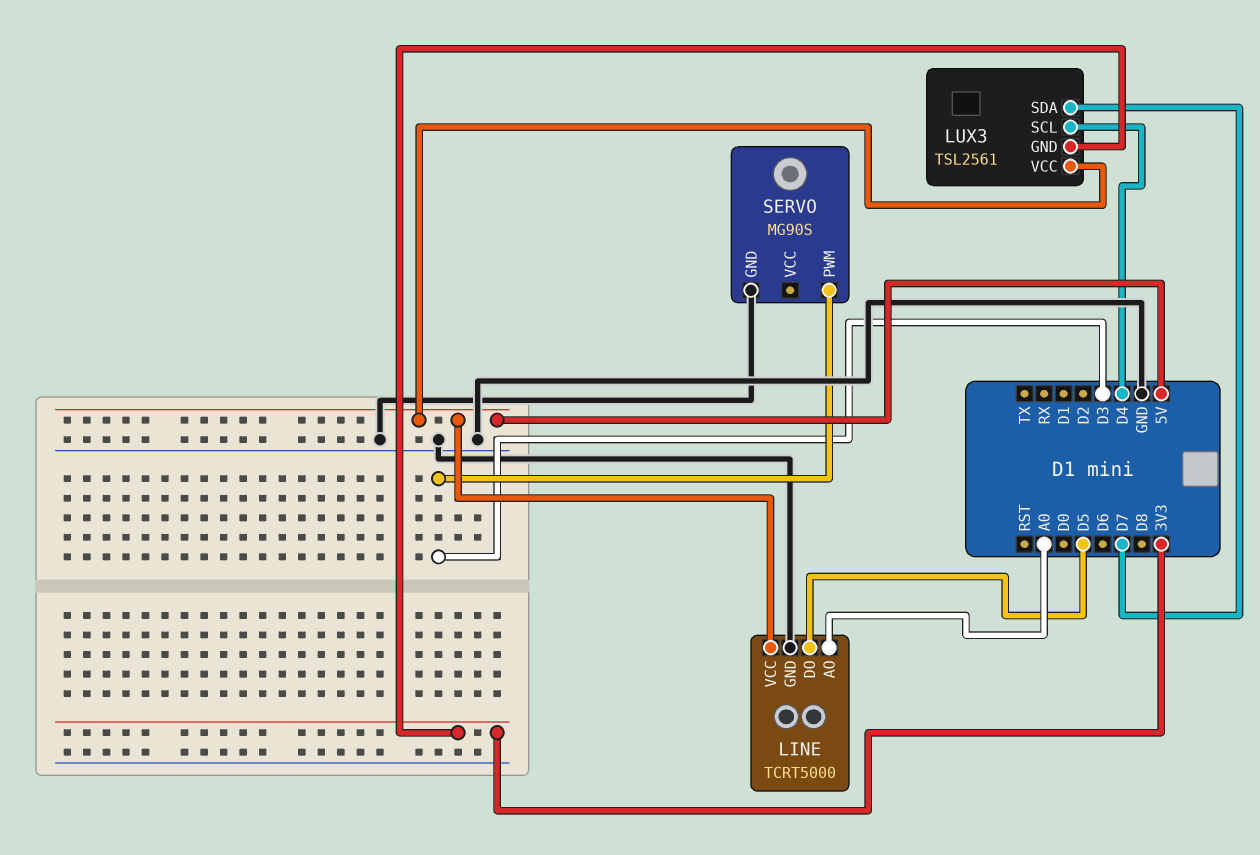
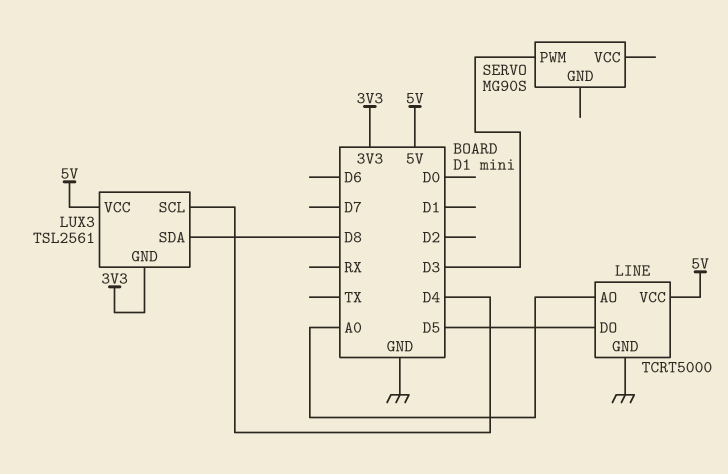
LUX3 pin SDA: D7 -> D8
SERVO pin GND: GND -> none

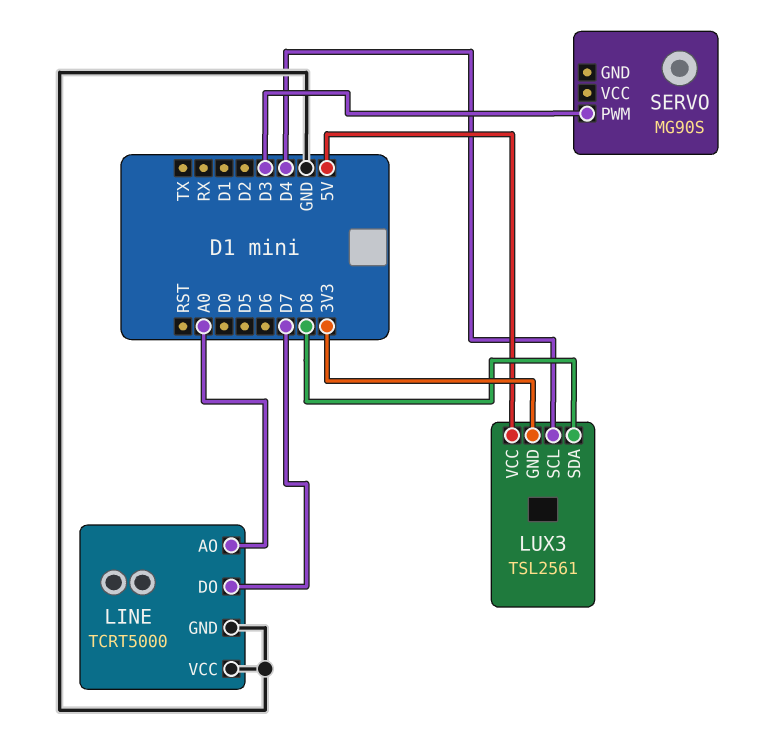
LINE pin DO: D5 -> D7
LINE pin VCC: 5V -> GND

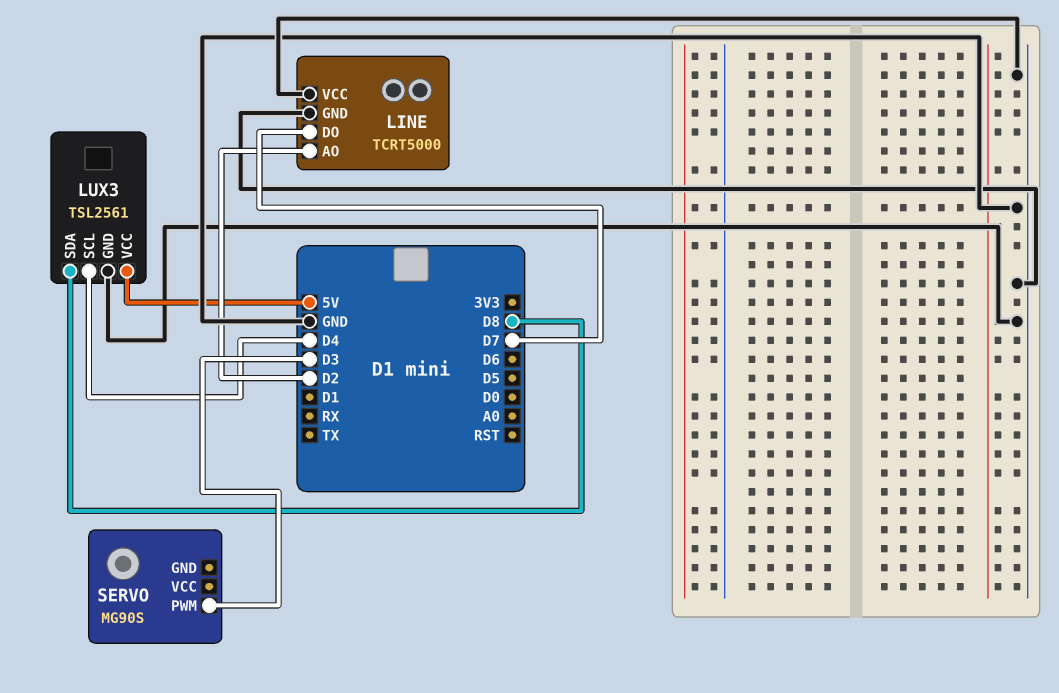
LINE pin AO: A0 -> D2
LUX3 pin GND: 3V3 -> GND

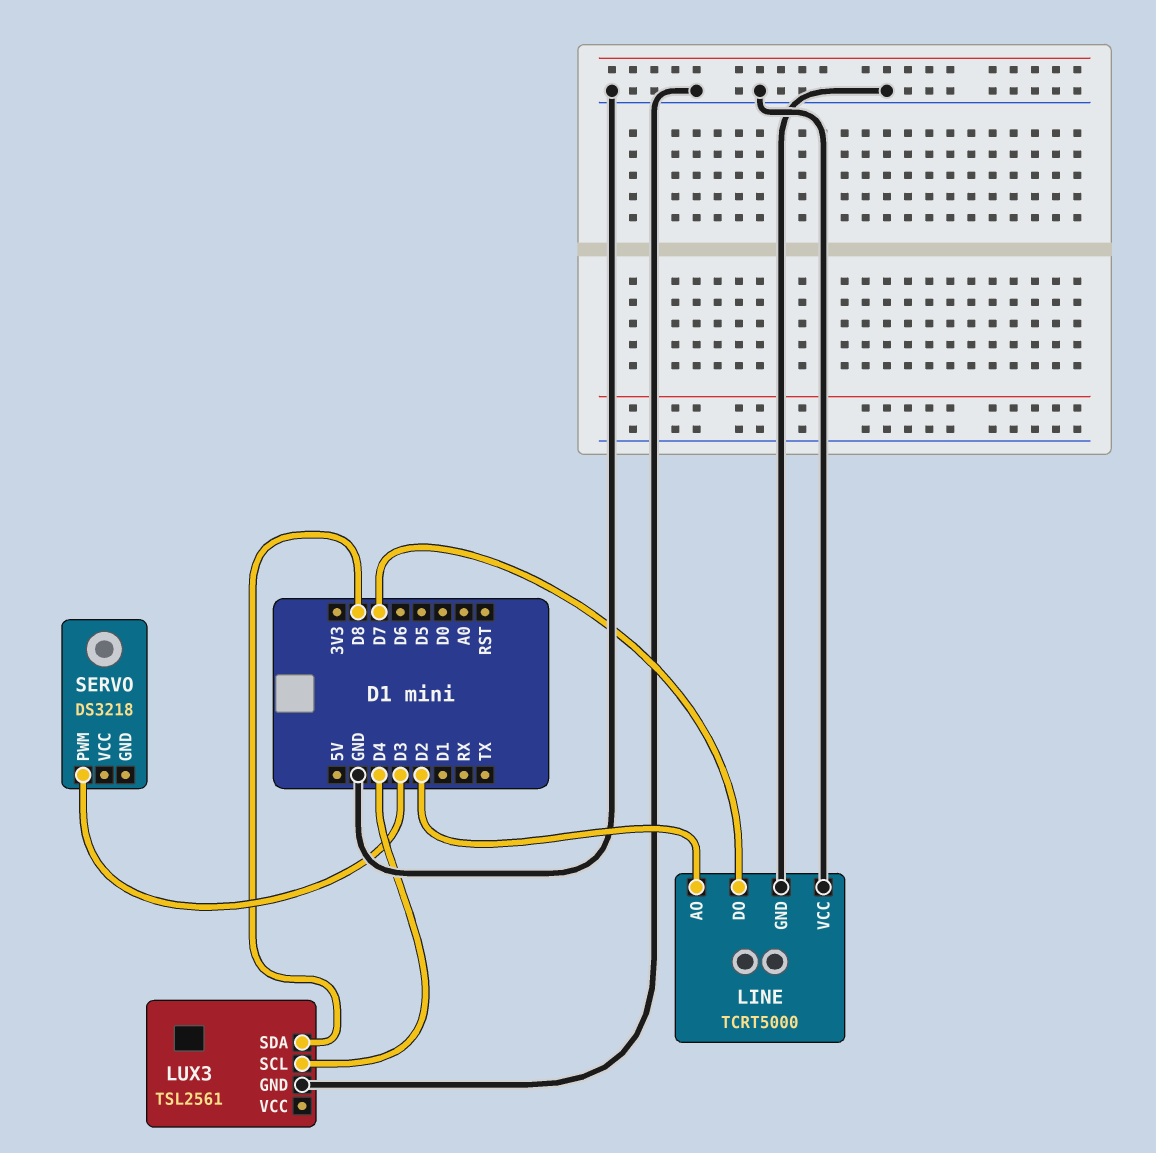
LUX3 pin VCC: 5V -> none
SERVO: MG90S -> DS3218

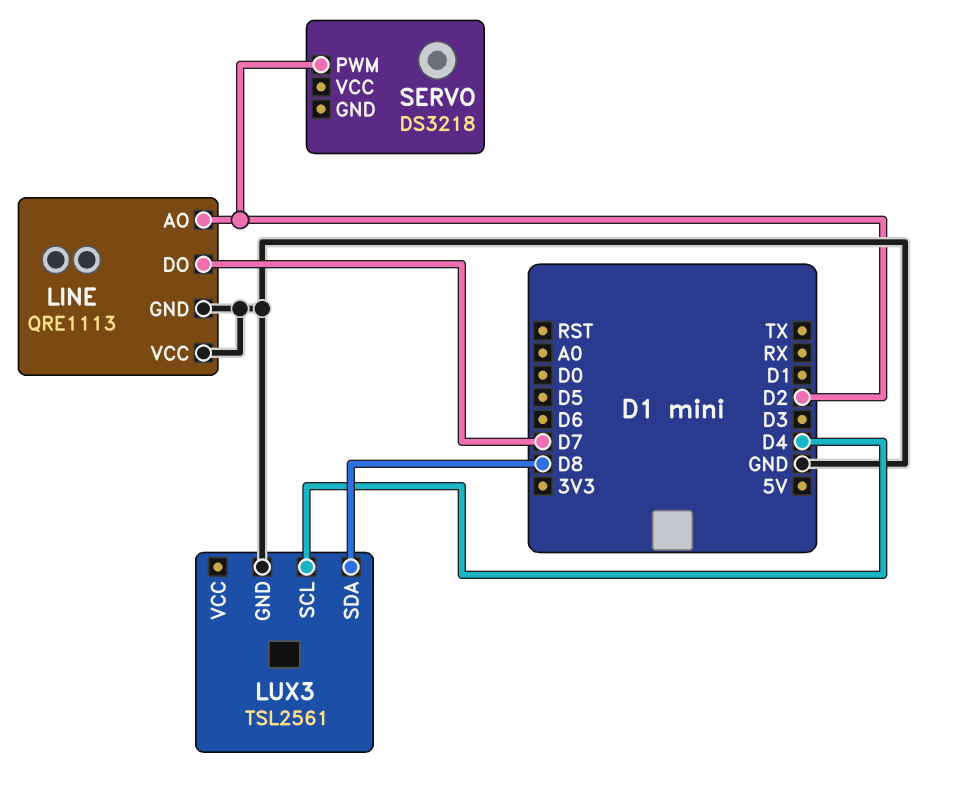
LINE: TCRT5000 -> QRE1113
SERVO pin PWM: D3 -> D2

